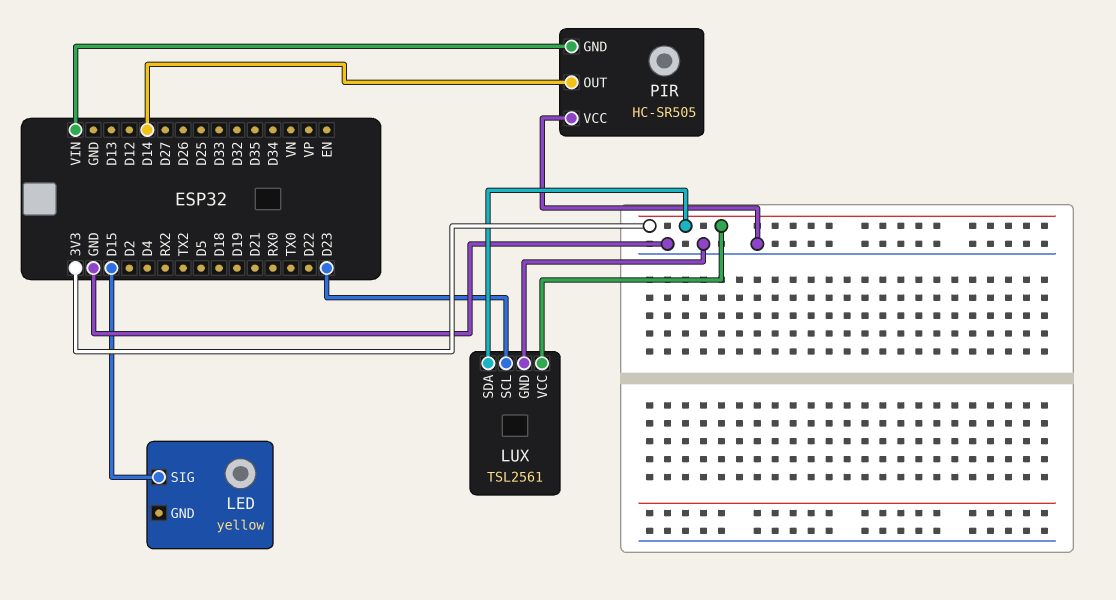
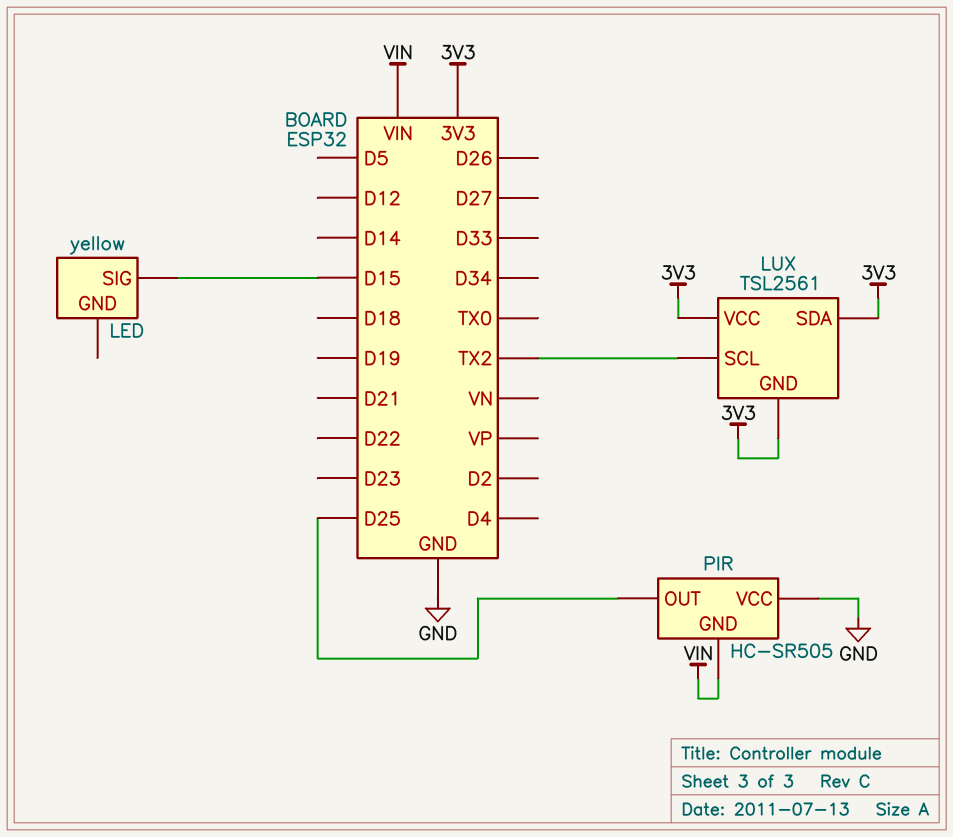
LUX pin GND: GND -> 3V3
LUX pin SCL: D23 -> TX2
PIR pin OUT: D14 -> D25

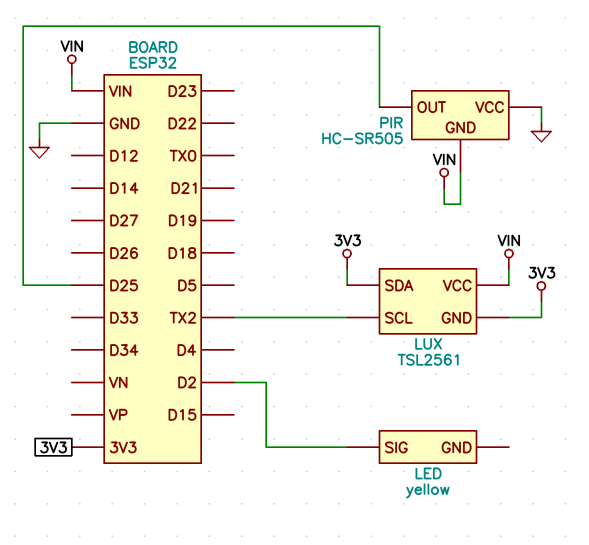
LED pin SIG: D15 -> D2
LUX pin VCC: 3V3 -> VIN

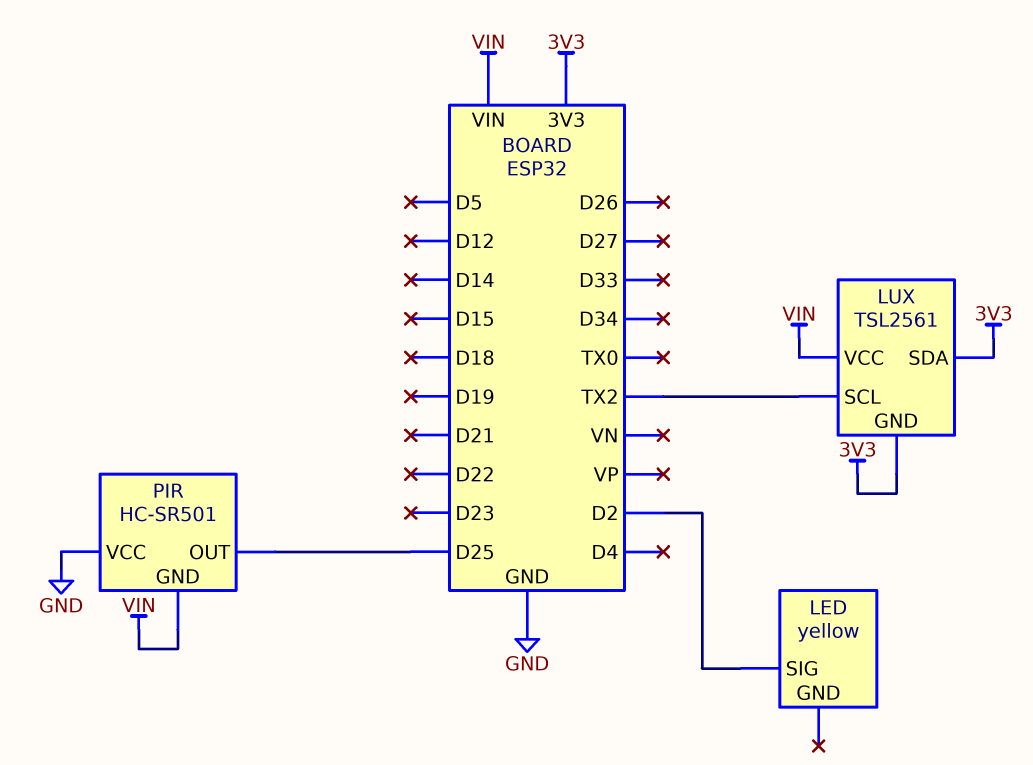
PIR: HC-SR505 -> HC-SR501

